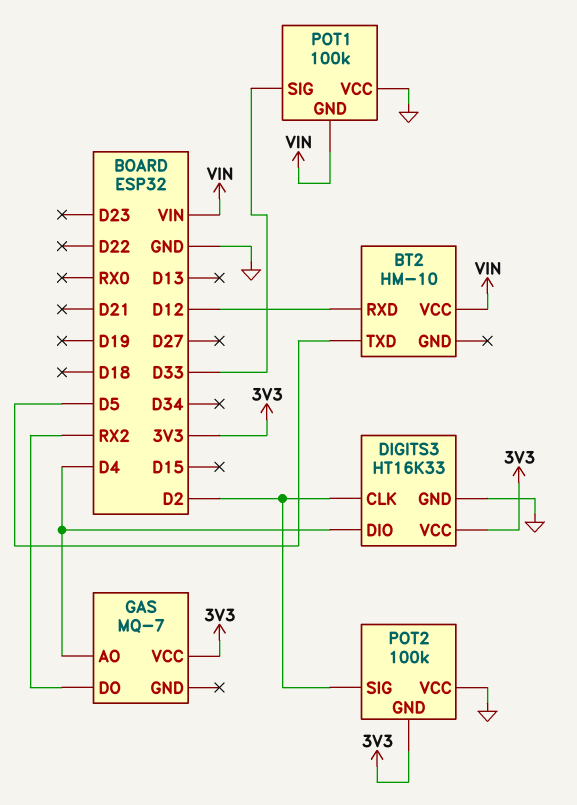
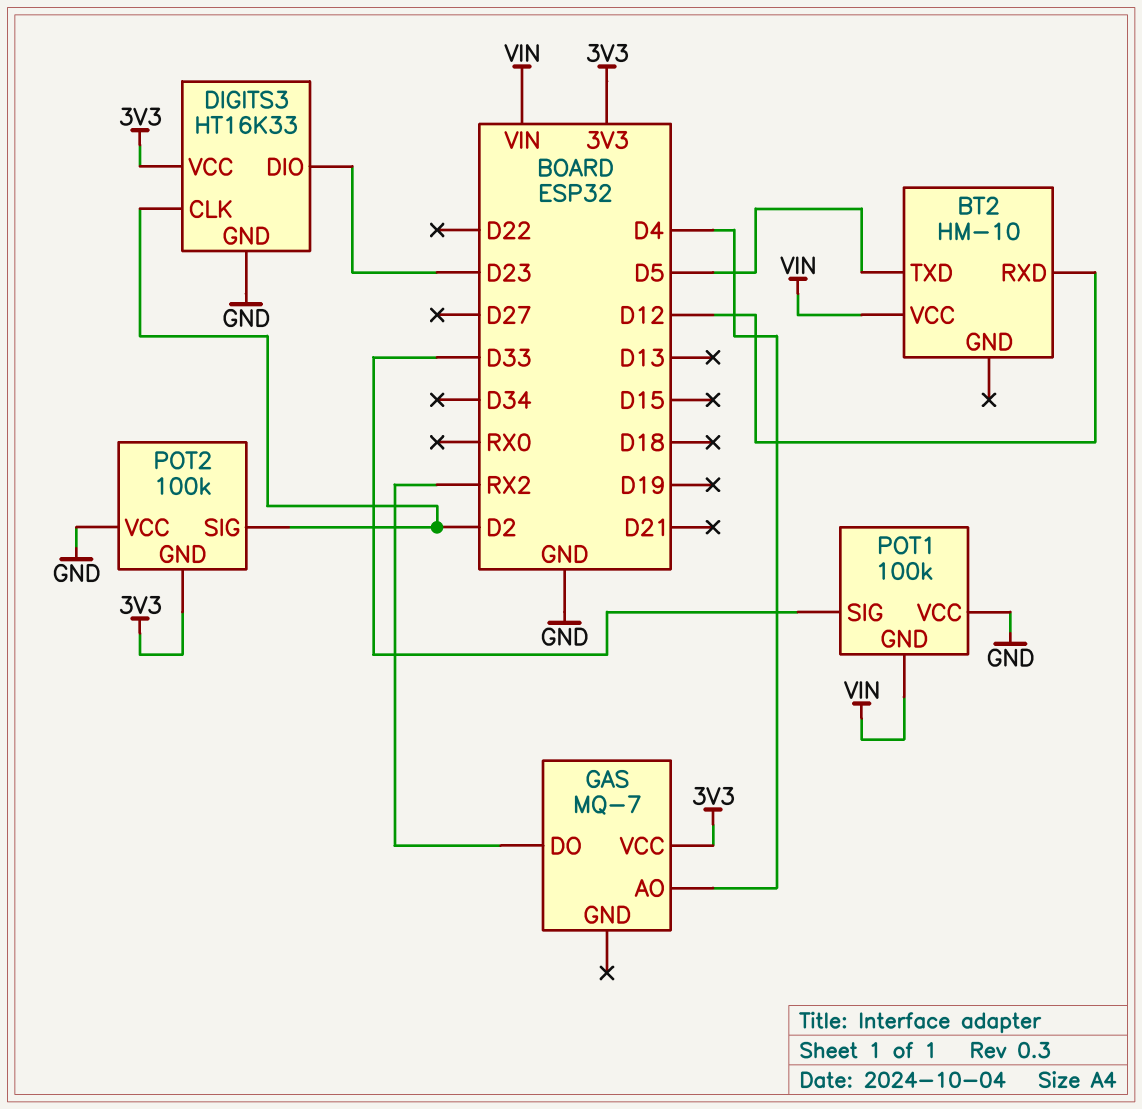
DIGITS3 pin DIO: D4 -> D23

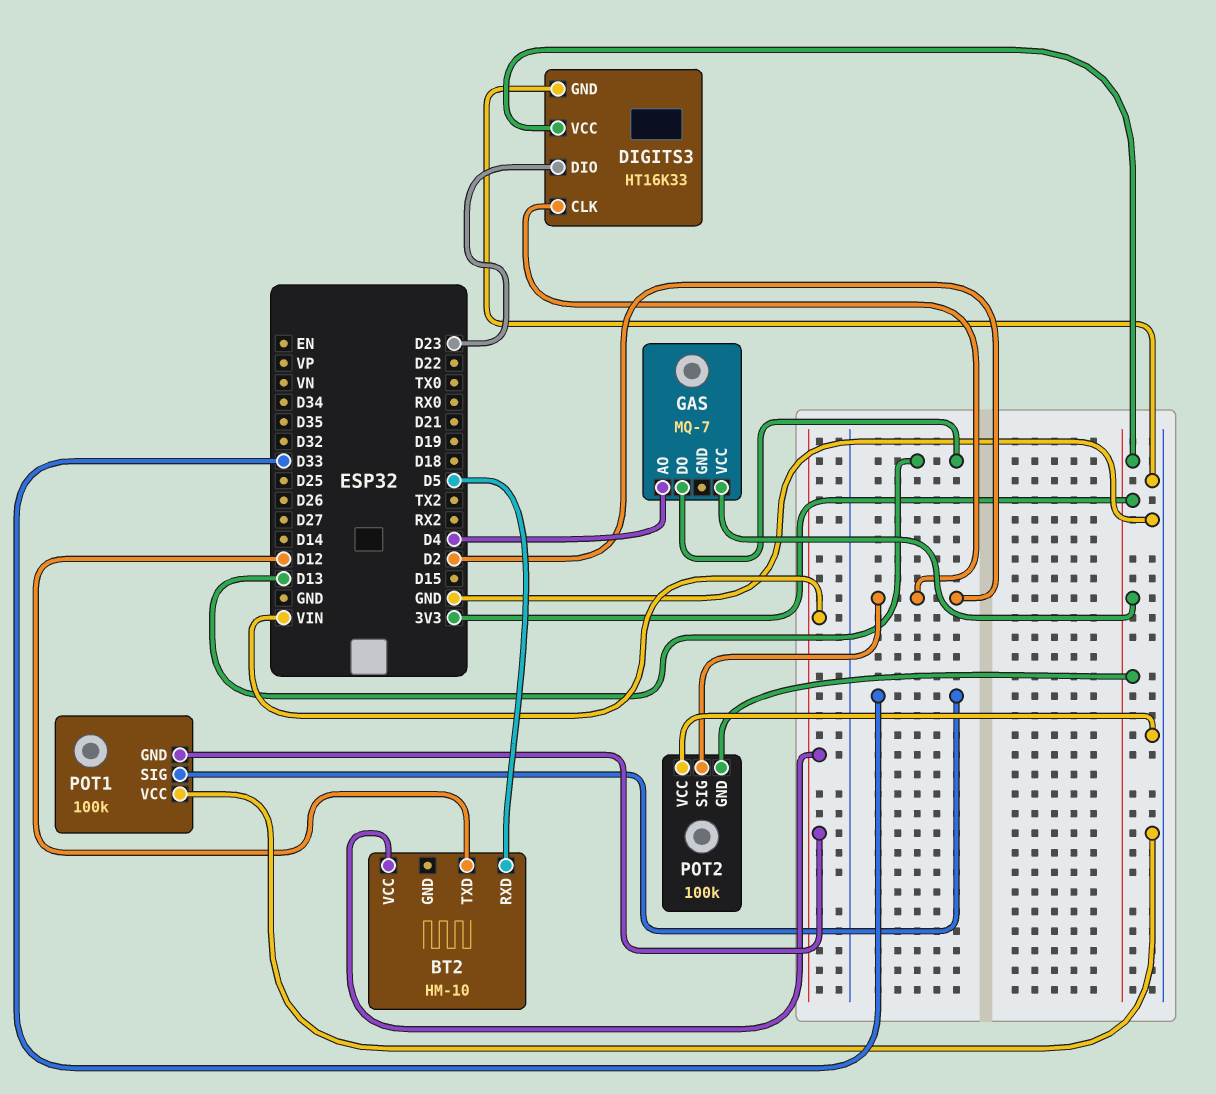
BT2 pin RXD: D12 -> D5
BT2 pin TXD: D5 -> D12
GAS pin DO: RX2 -> D13

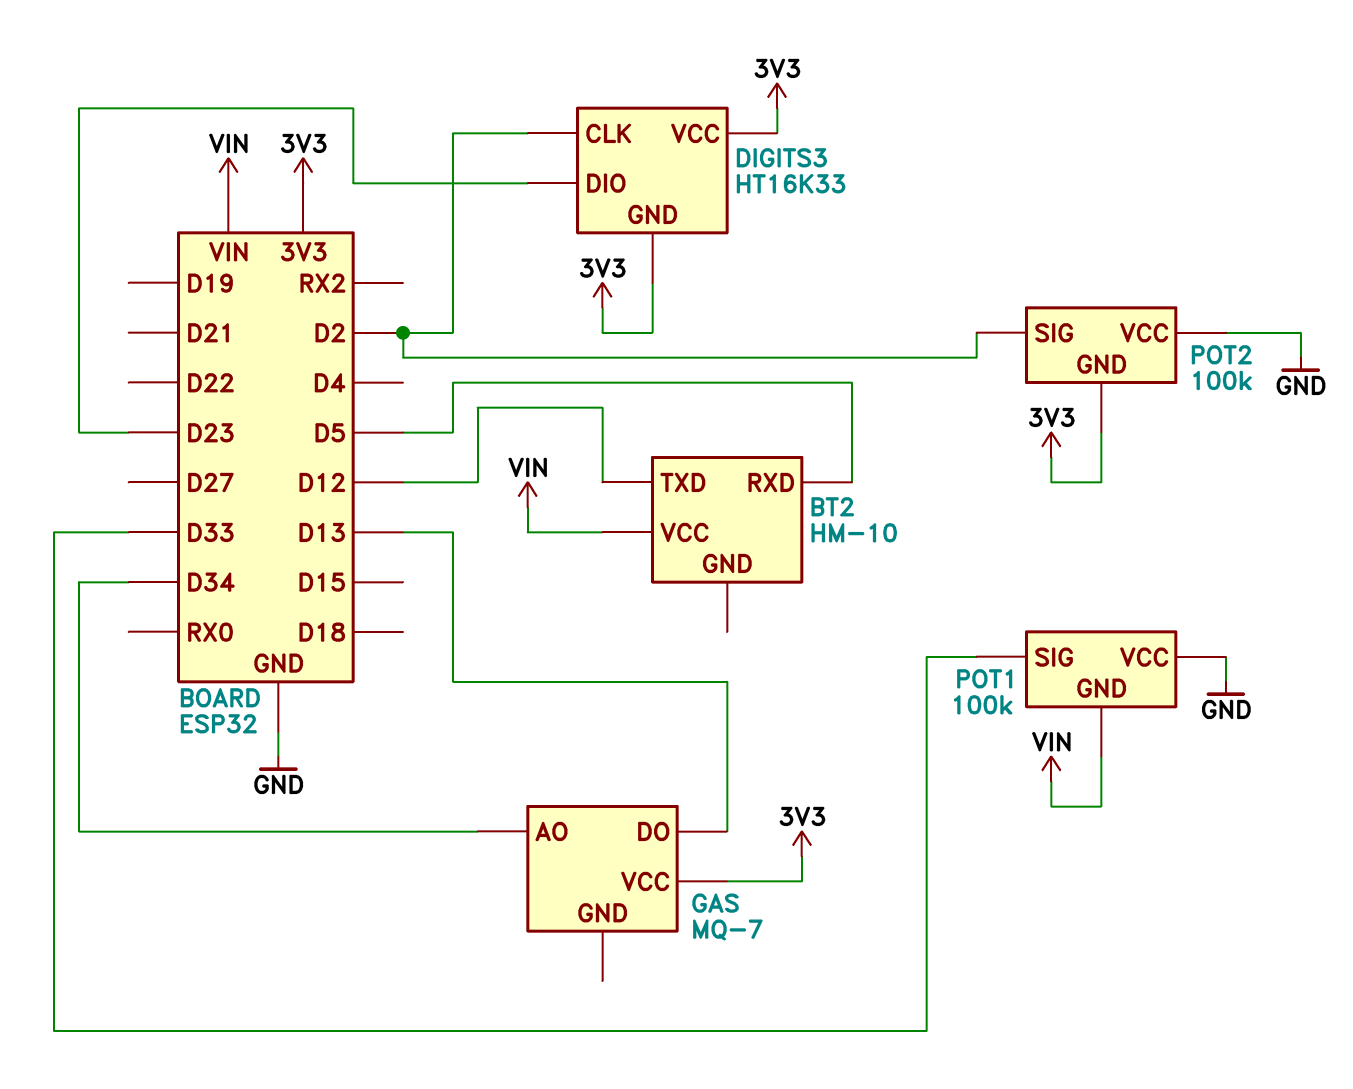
DIGITS3 pin GND: GND -> 3V3
GAS pin AO: D4 -> D34

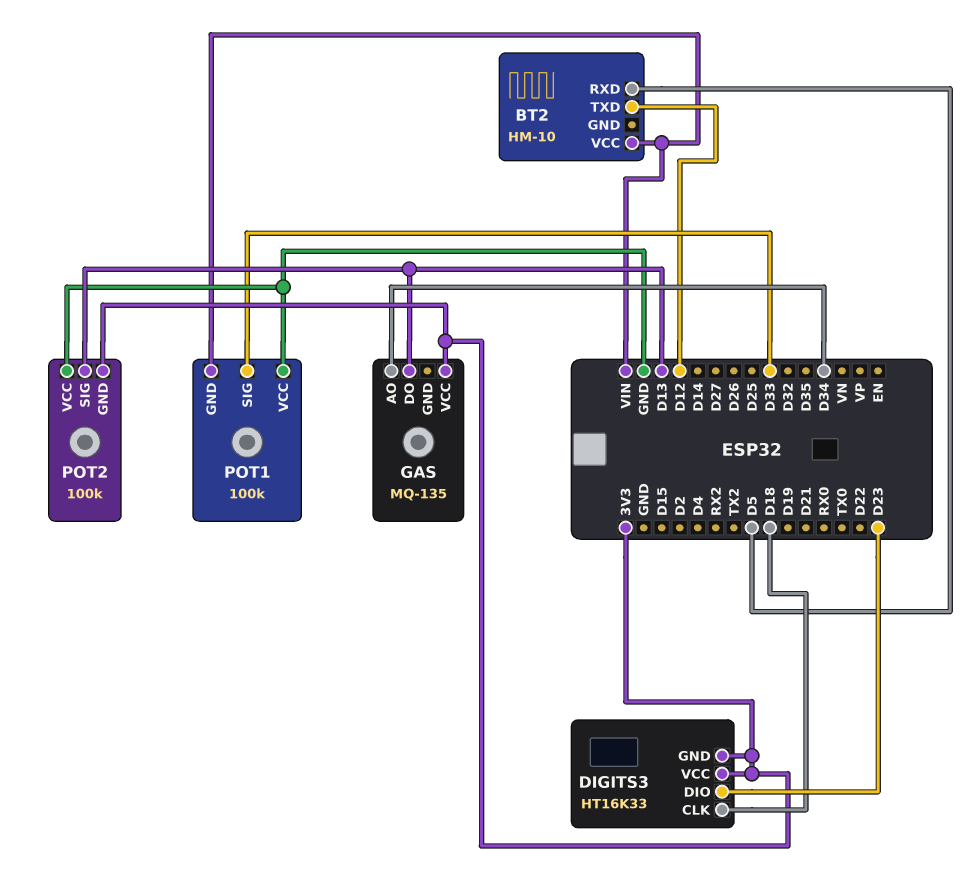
DIGITS3 pin CLK: D2 -> D18
GAS: MQ-7 -> MQ-135
POT2 pin SIG: D2 -> D13

